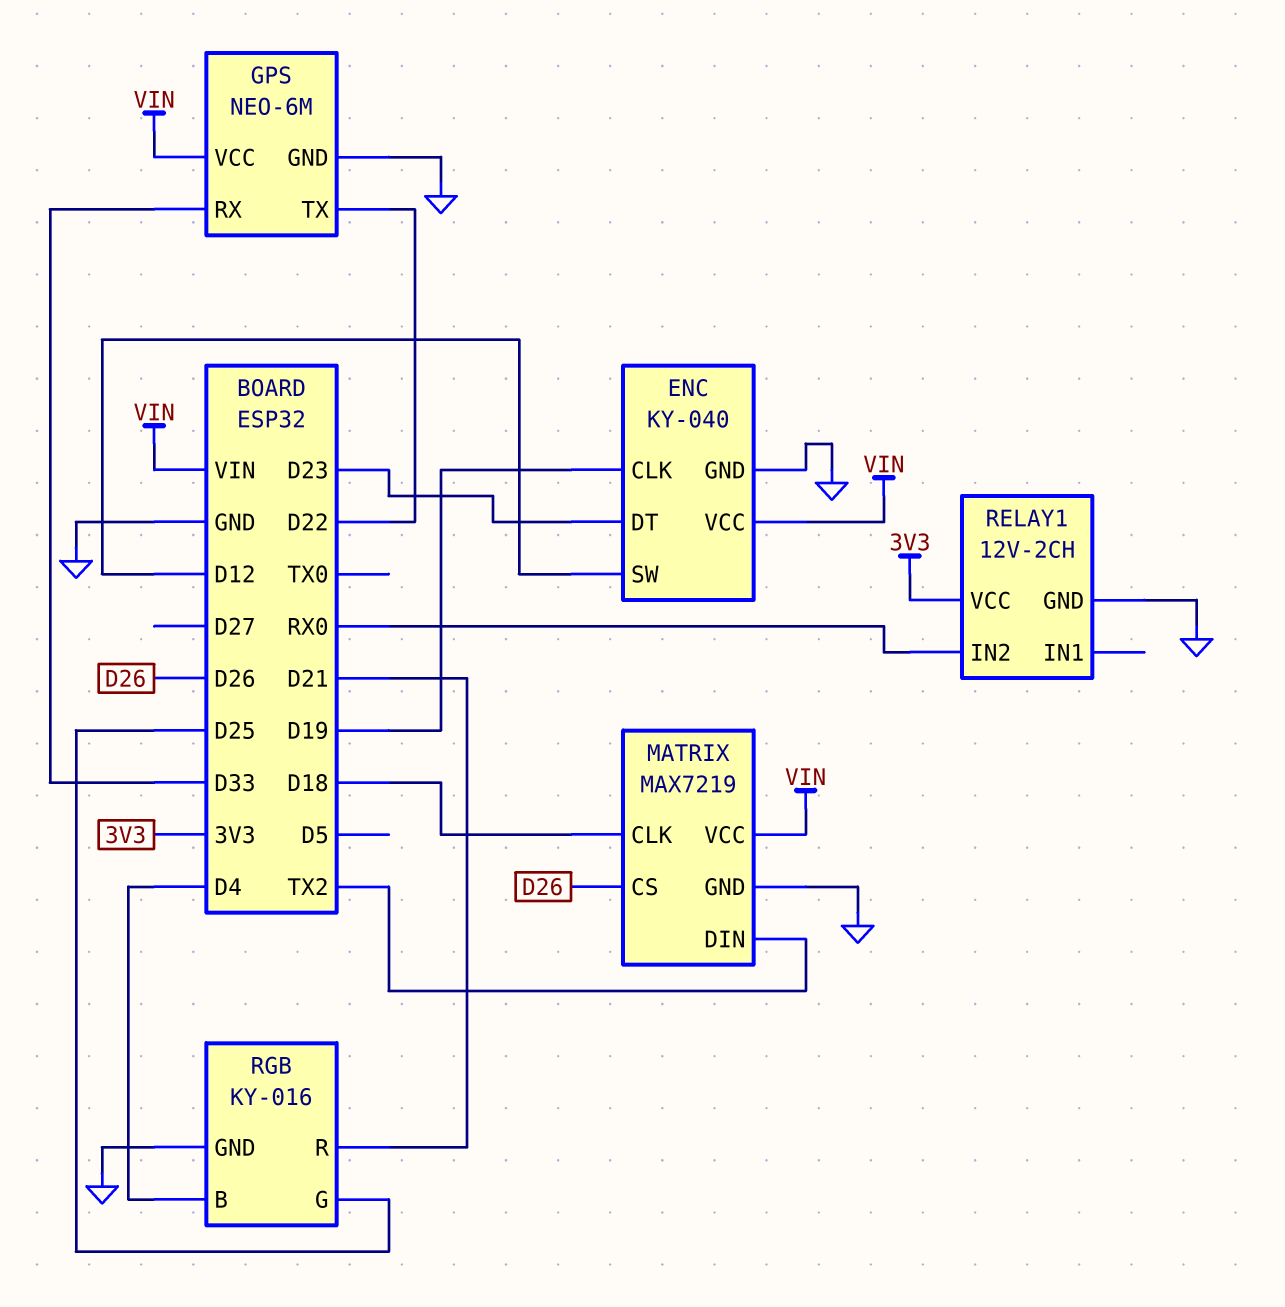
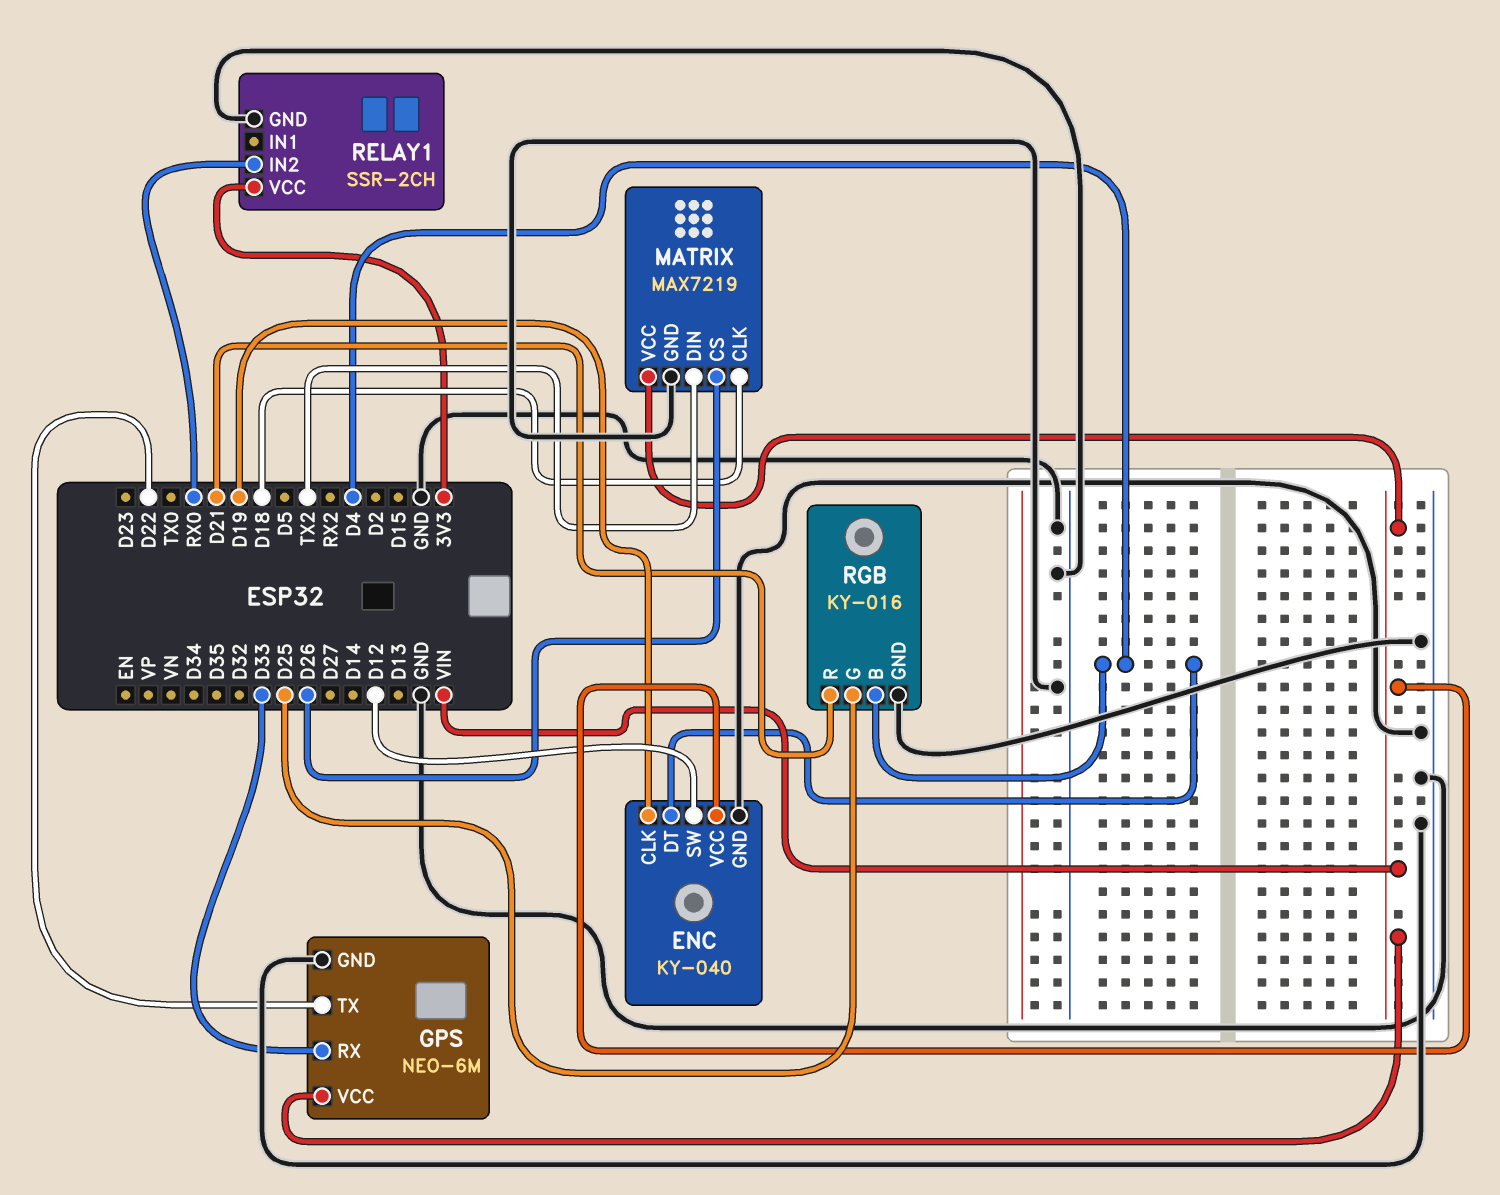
ENC pin DT: D23 -> D4
RELAY1: 12V-2CH -> SSR-2CH

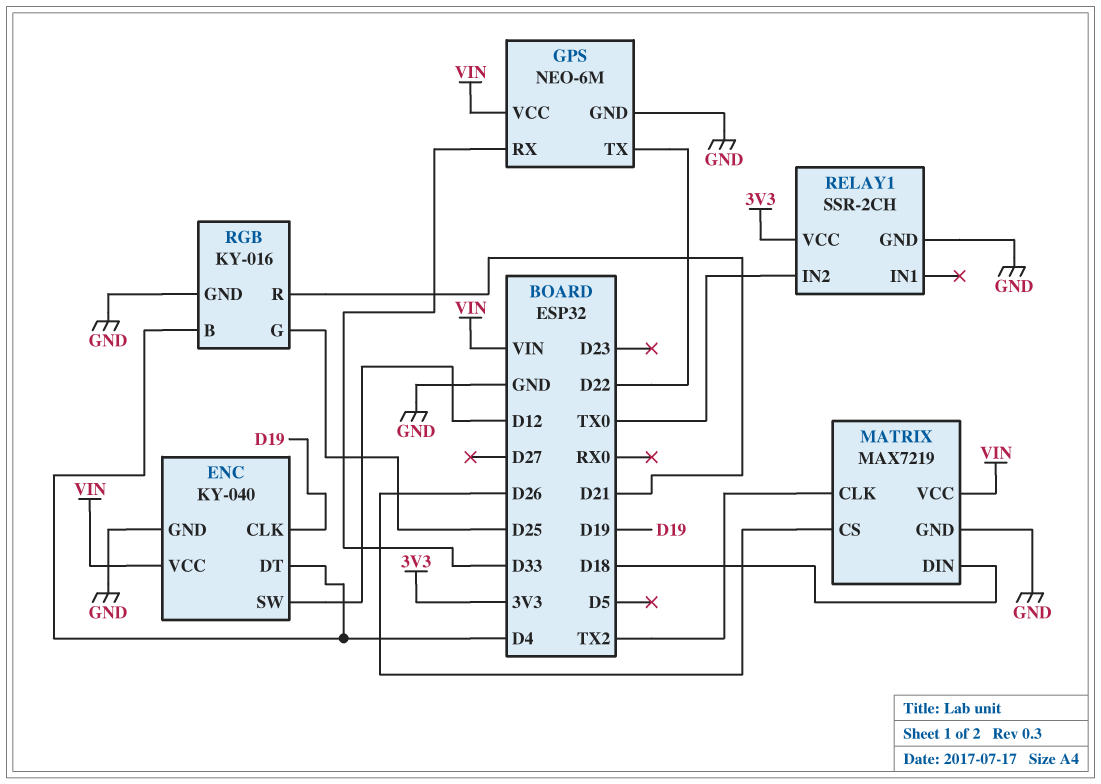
MATRIX pin CLK: D18 -> TX2
MATRIX pin DIN: TX2 -> D18
RELAY1 pin IN2: RX0 -> TX0

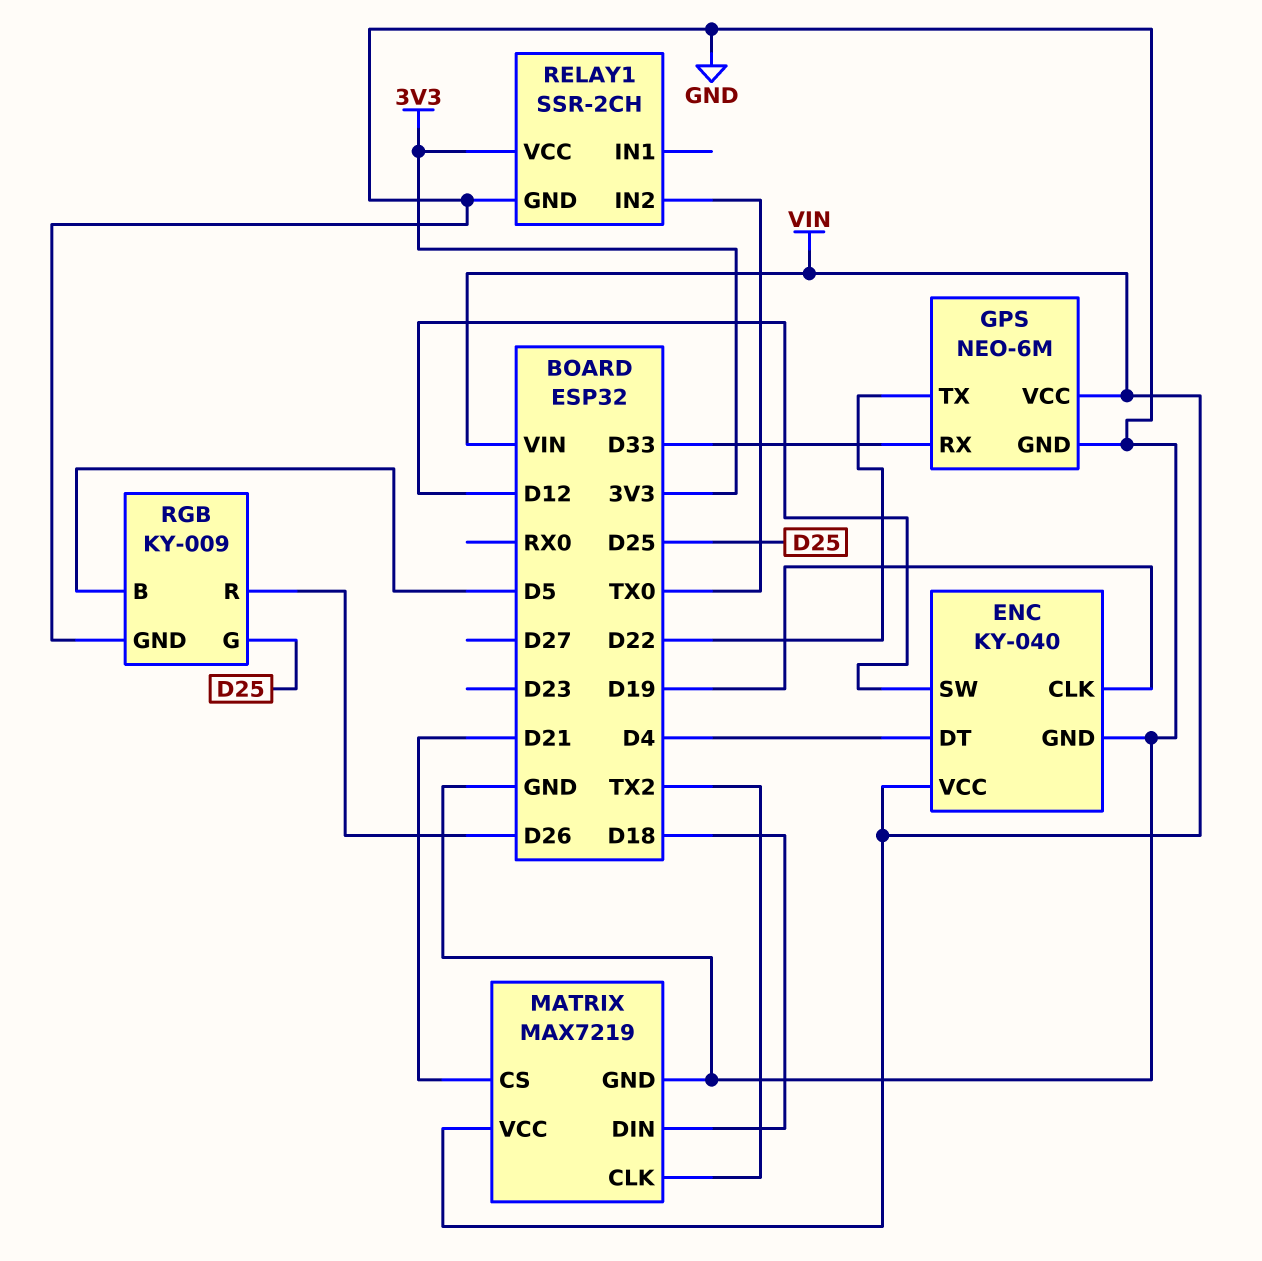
MATRIX pin CS: D26 -> D21
RGB: KY-016 -> KY-009
RGB pin B: D4 -> D5
RGB pin R: D21 -> D26

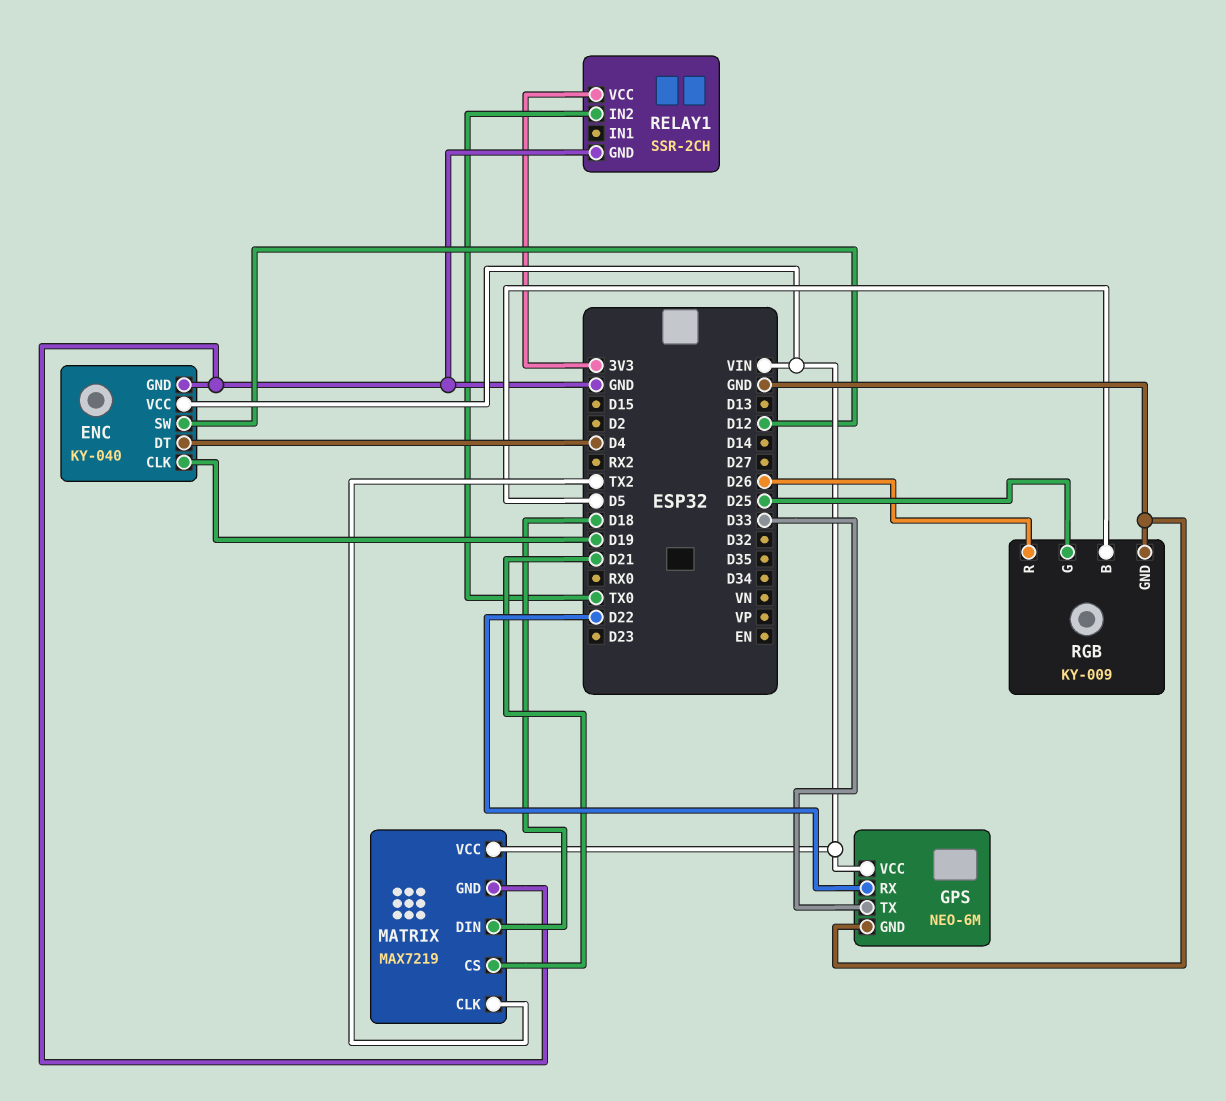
GPS pin RX: D33 -> D22
GPS pin TX: D22 -> D33

